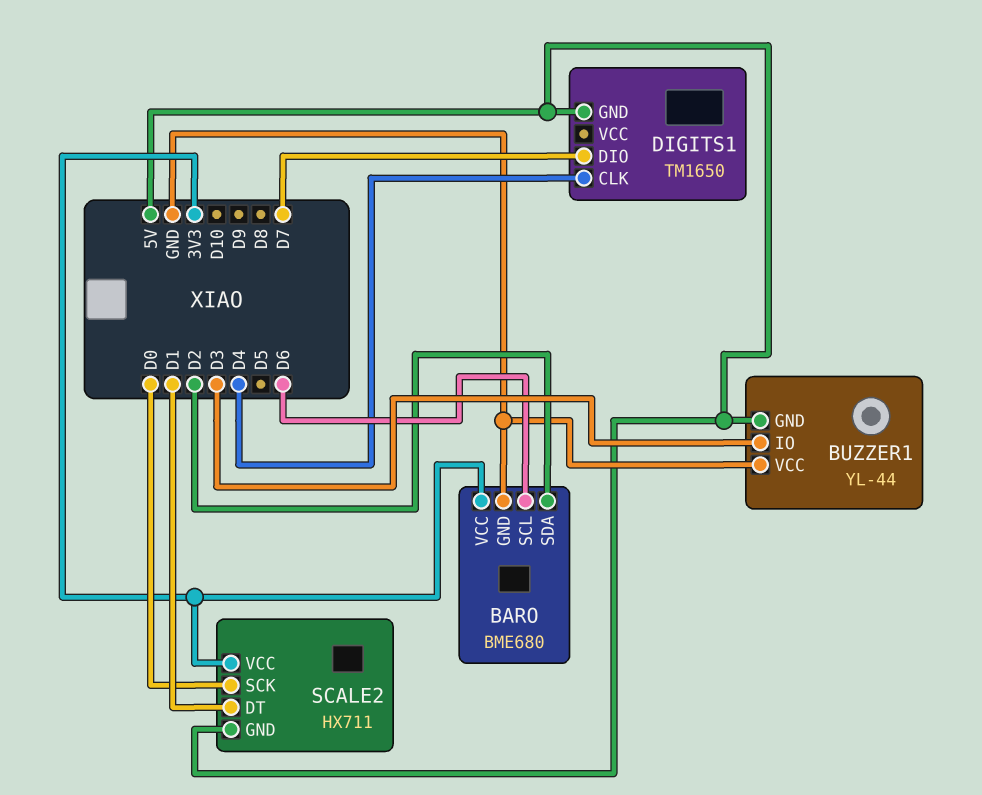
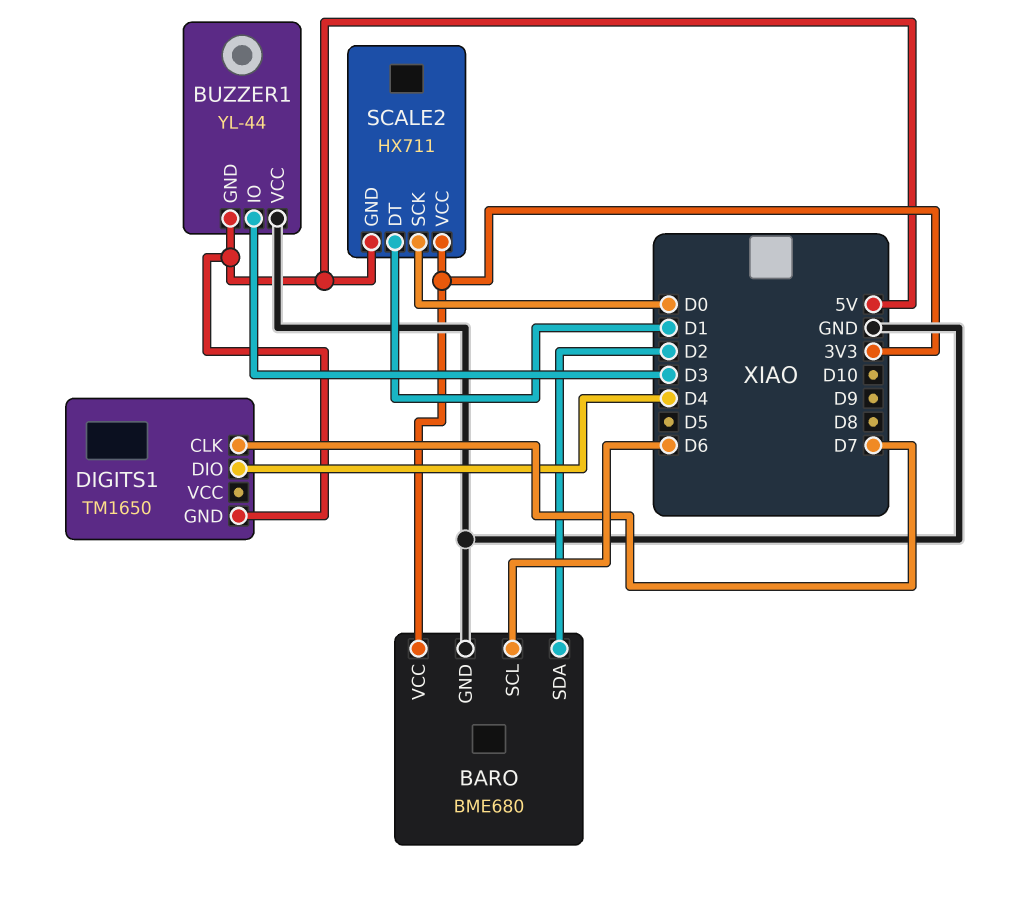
DIGITS1 pin CLK: D4 -> D7
DIGITS1 pin DIO: D7 -> D4

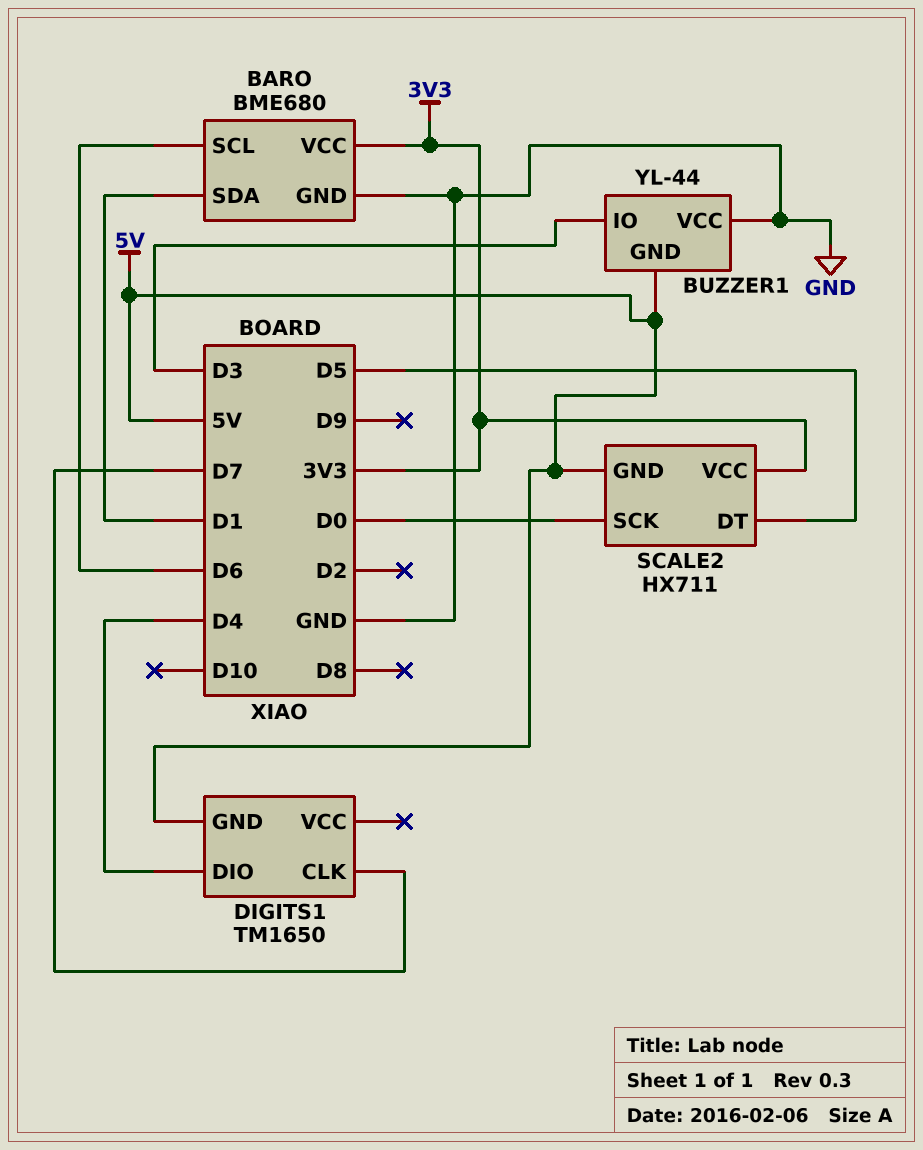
BARO pin SDA: D2 -> D1
SCALE2 pin DT: D1 -> D5

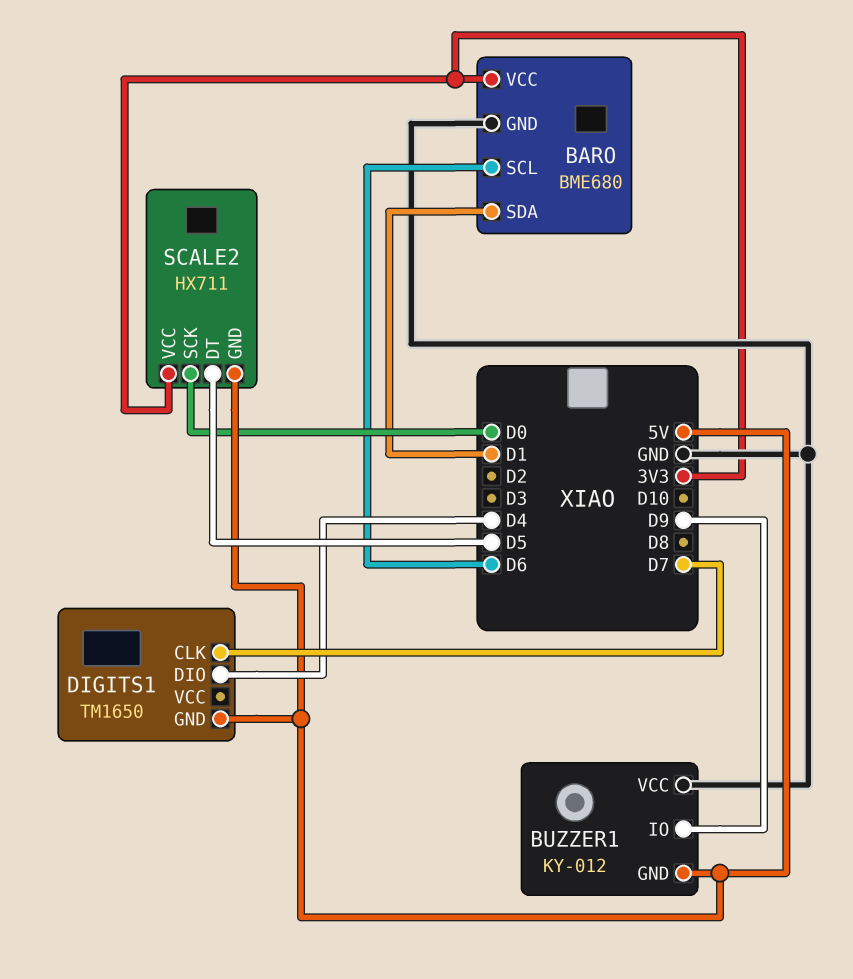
BUZZER1: YL-44 -> KY-012
BUZZER1 pin IO: D3 -> D9

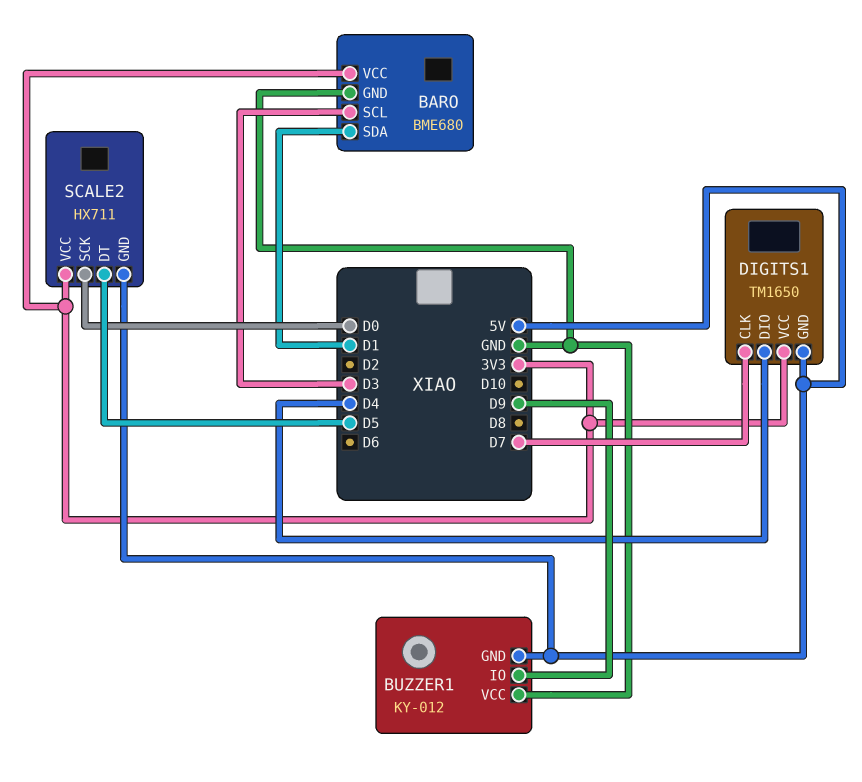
BARO pin SCL: D6 -> D3
DIGITS1 pin VCC: none -> 3V3

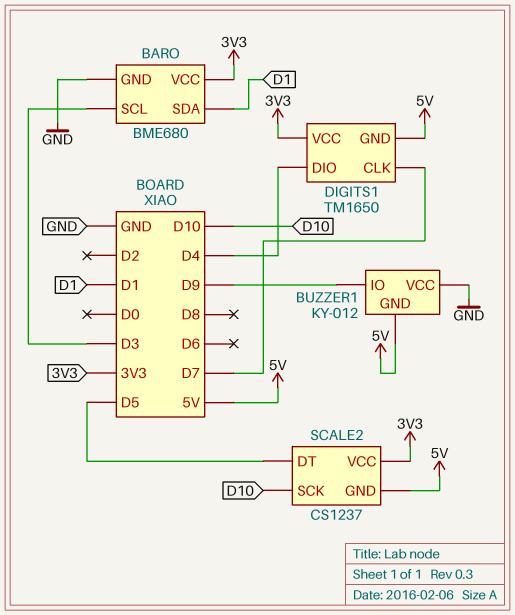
SCALE2: HX711 -> CS1237
SCALE2 pin SCK: D0 -> D10

